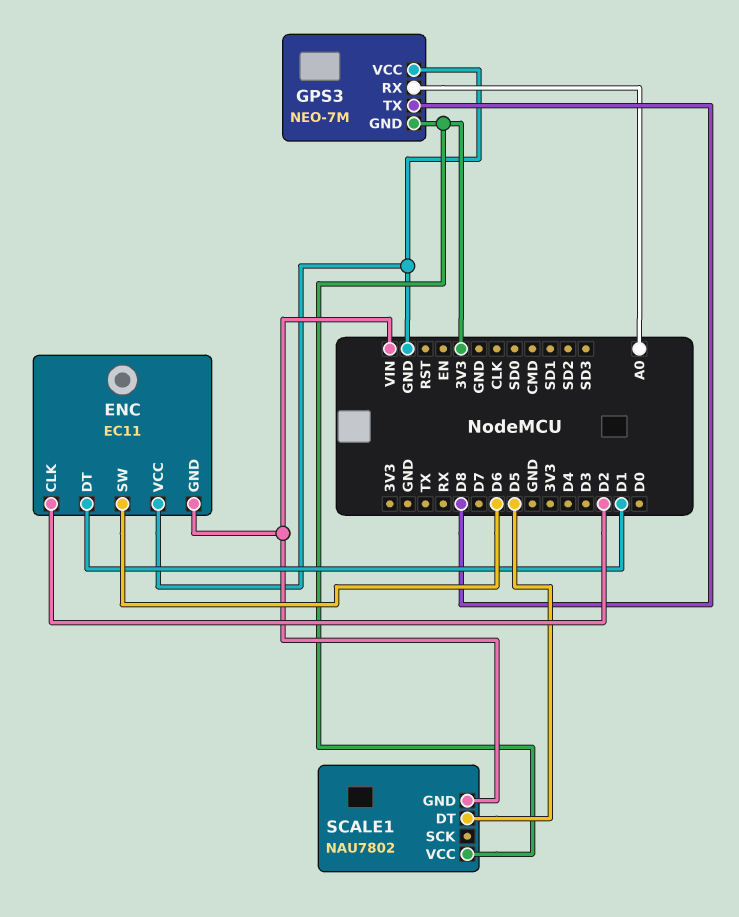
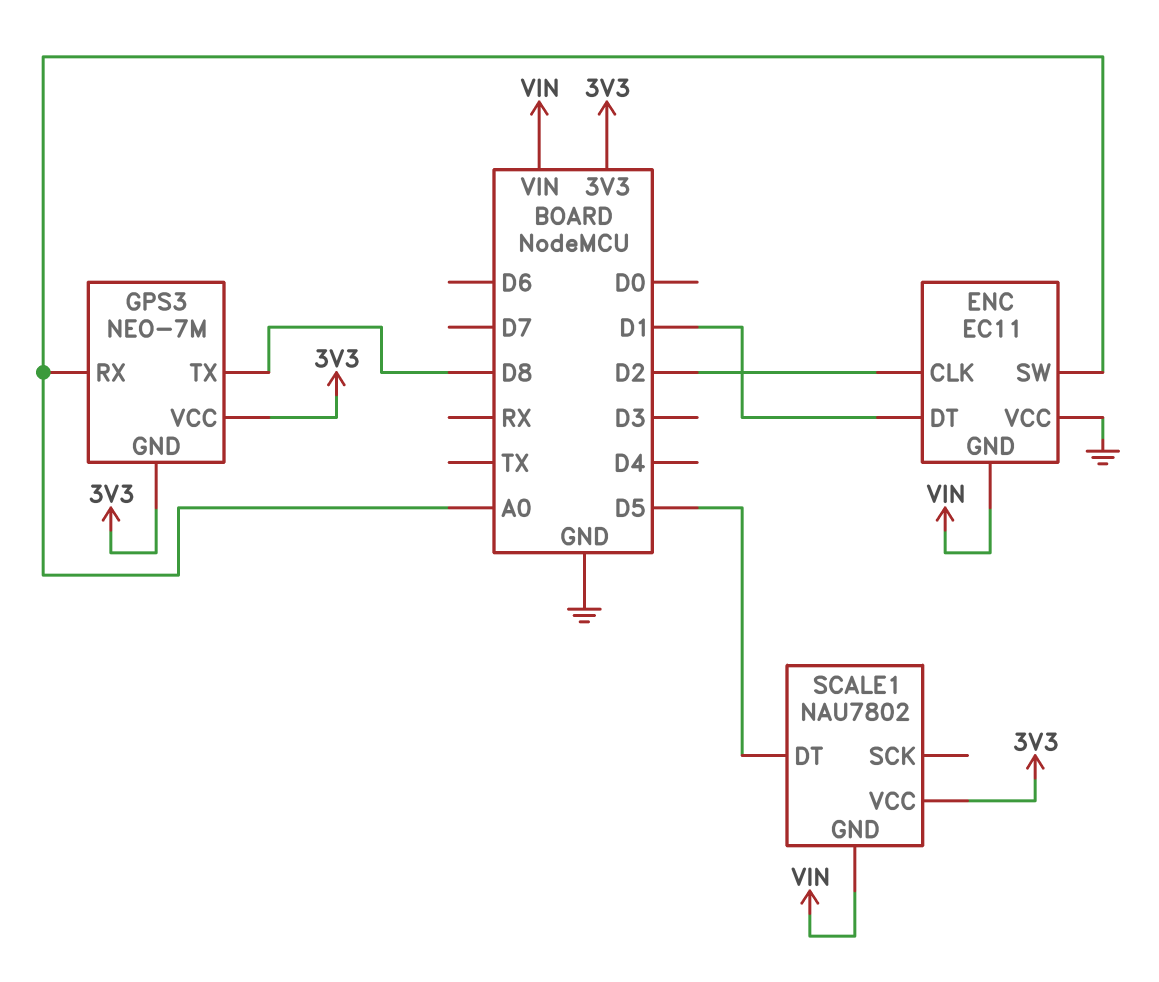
ENC pin SW: D6 -> A0
GPS3 pin VCC: GND -> 3V3

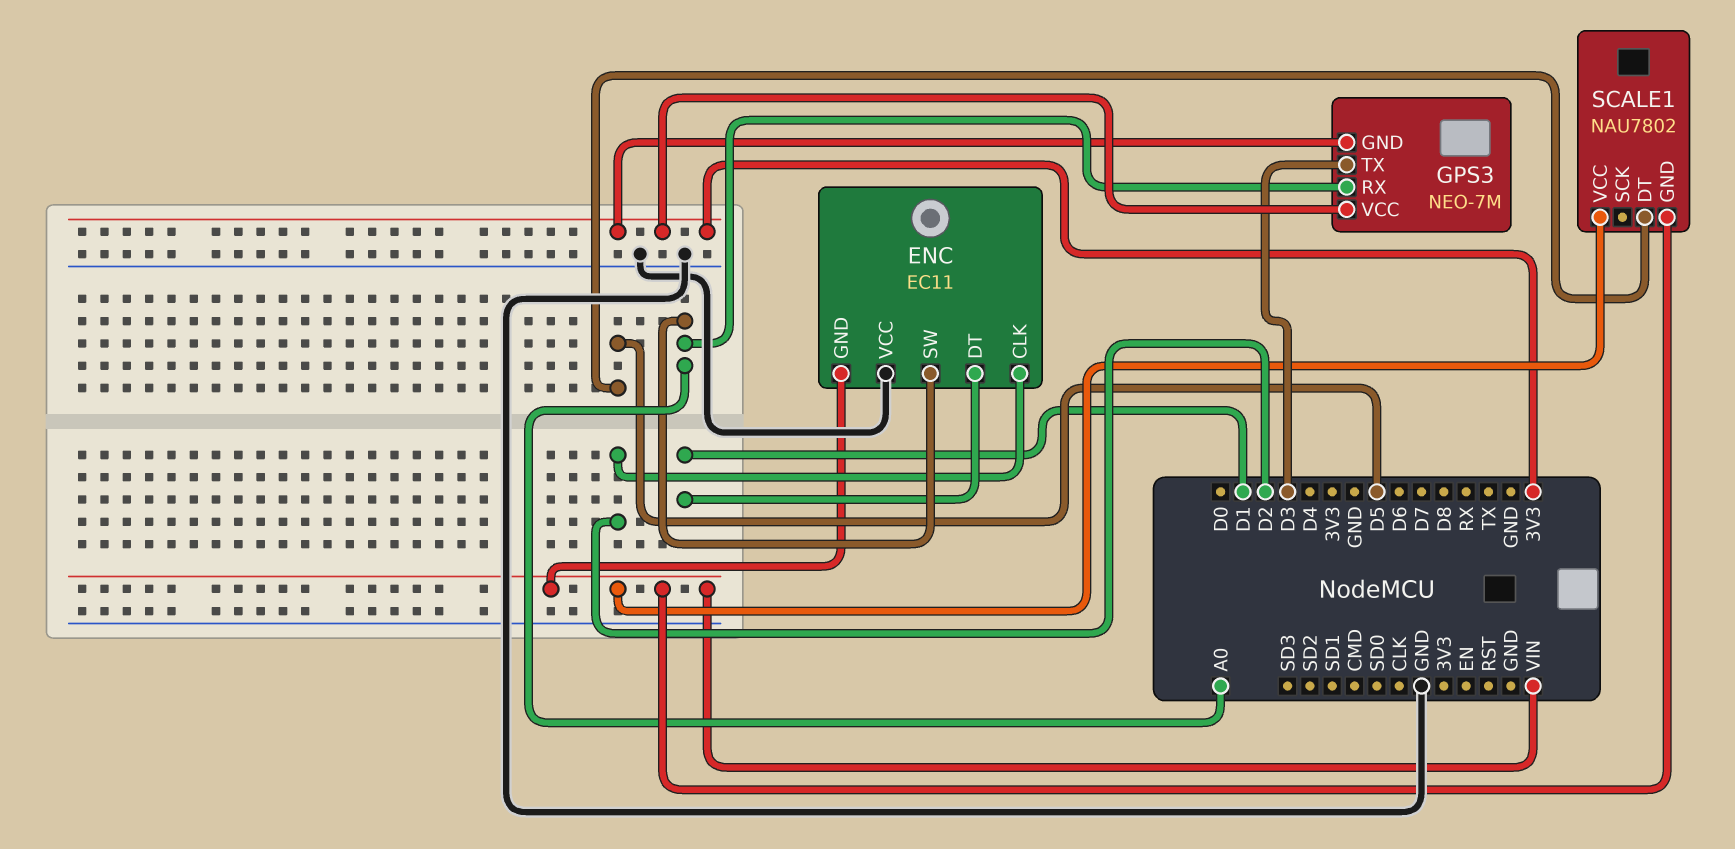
GPS3 pin TX: D8 -> D3
SCALE1 pin VCC: 3V3 -> VIN

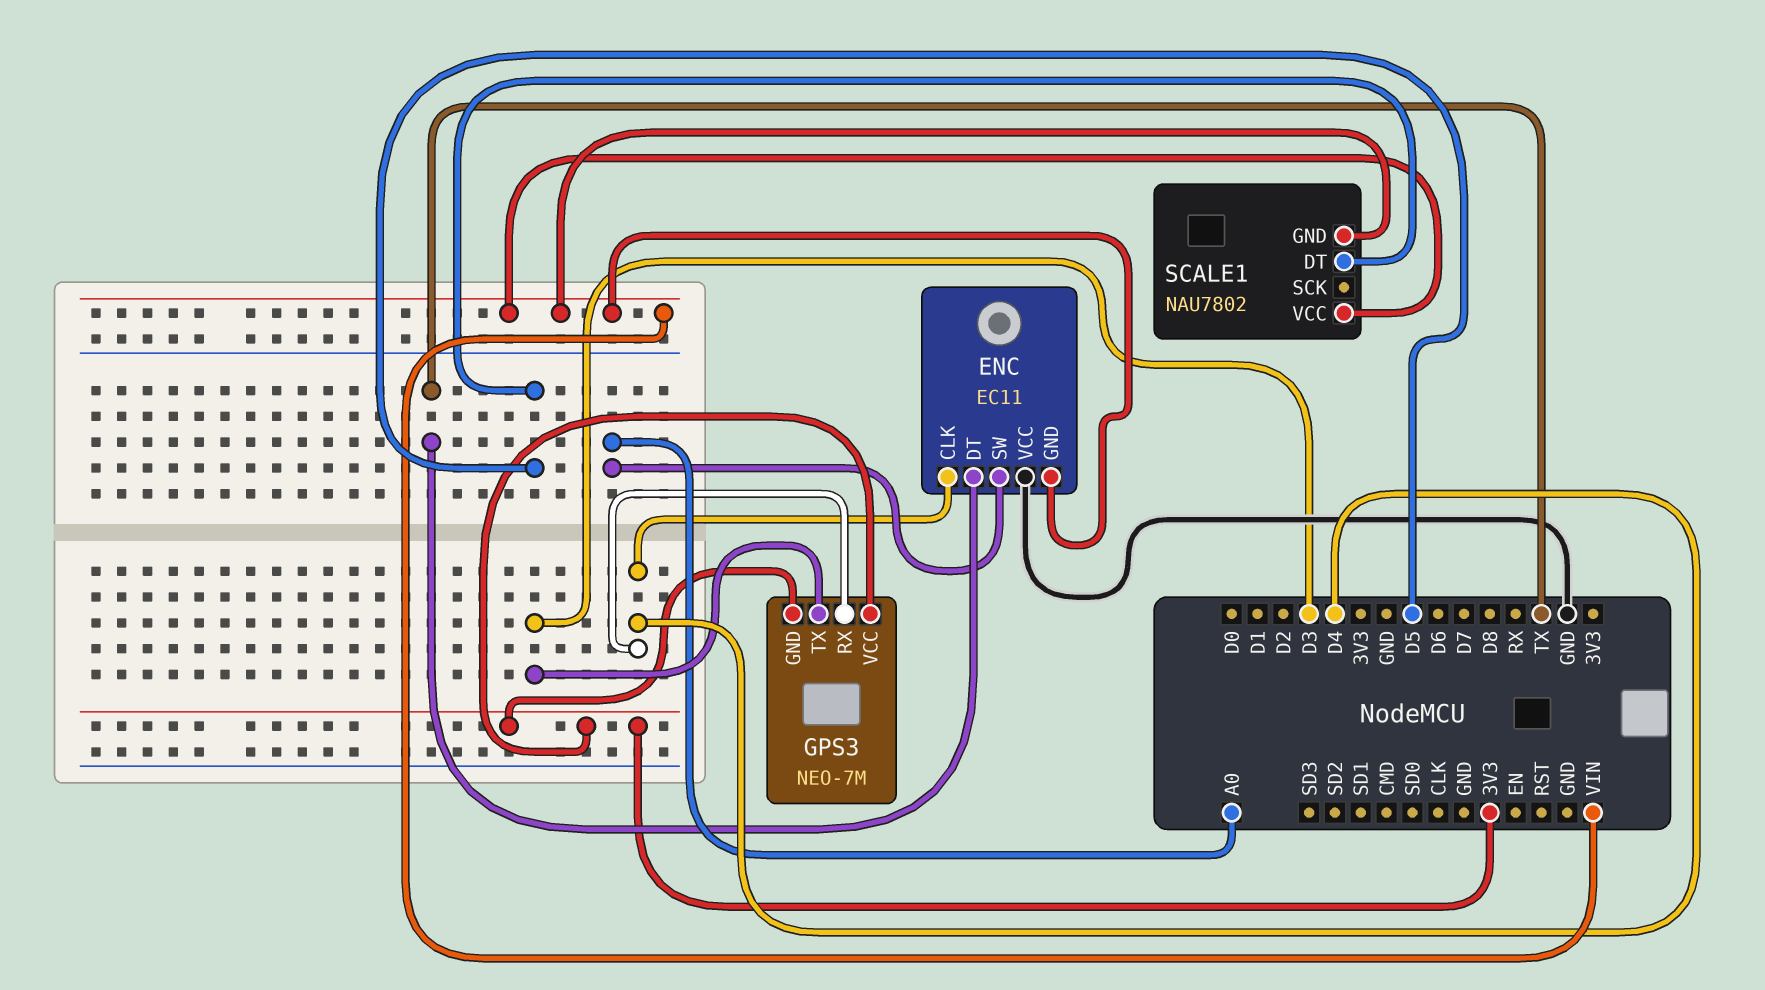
ENC pin CLK: D2 -> D4
ENC pin DT: D1 -> TX
GPS3 pin RX: A0 -> D4

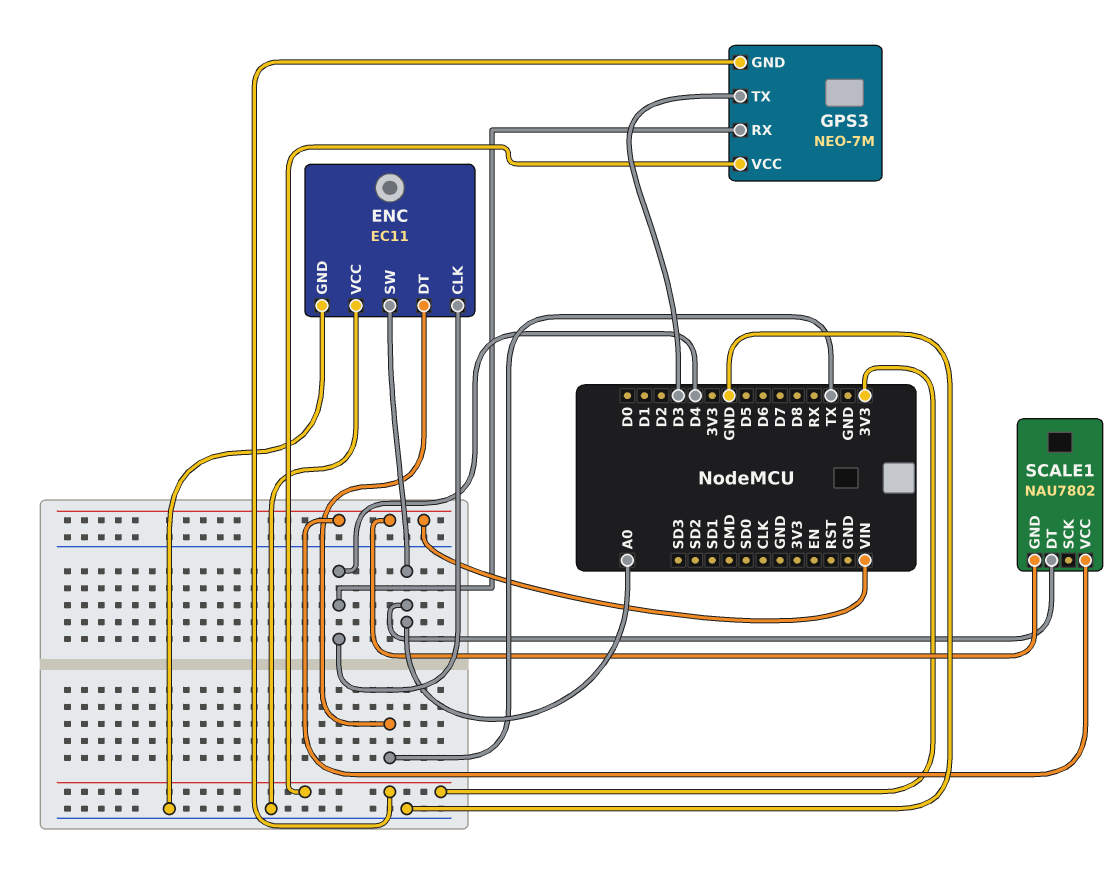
ENC pin GND: VIN -> GND
SCALE1 pin DT: D5 -> A0

